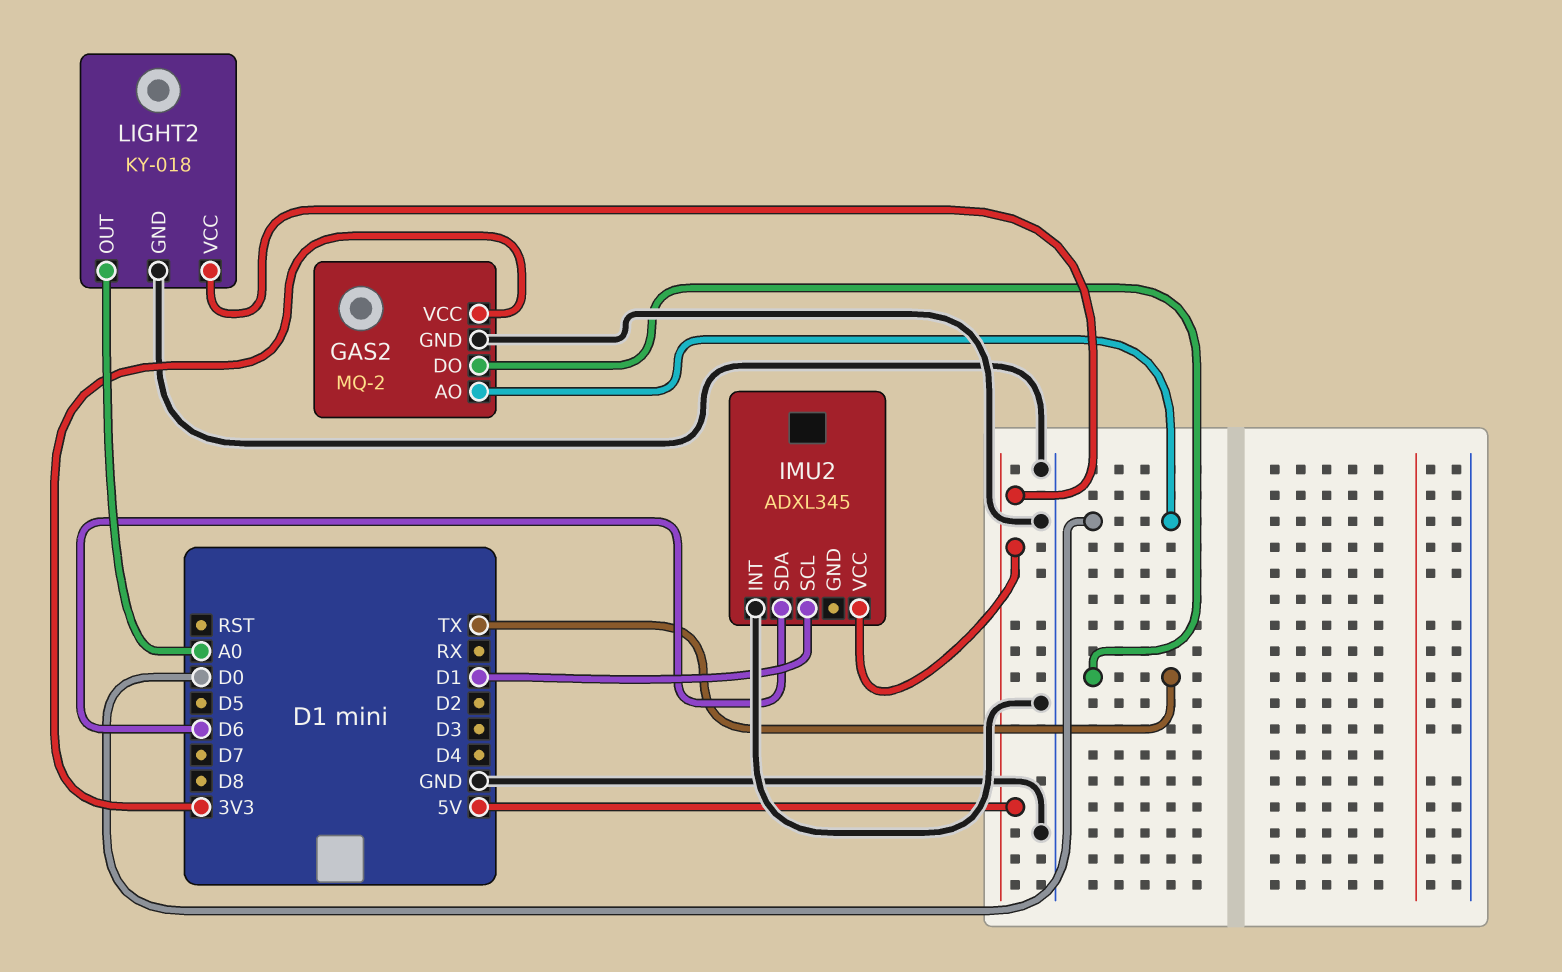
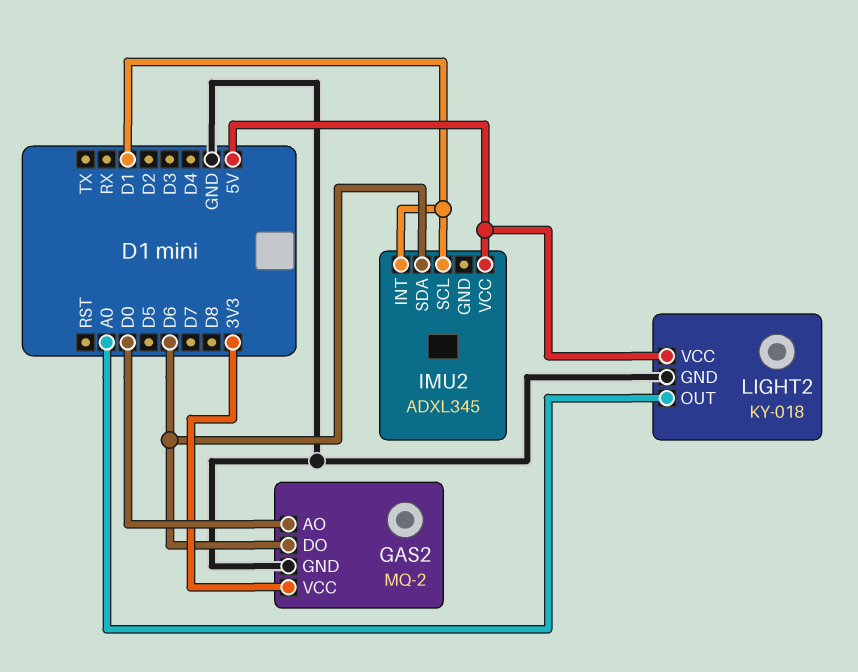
GAS2 pin DO: TX -> D6
IMU2 pin INT: GND -> D1

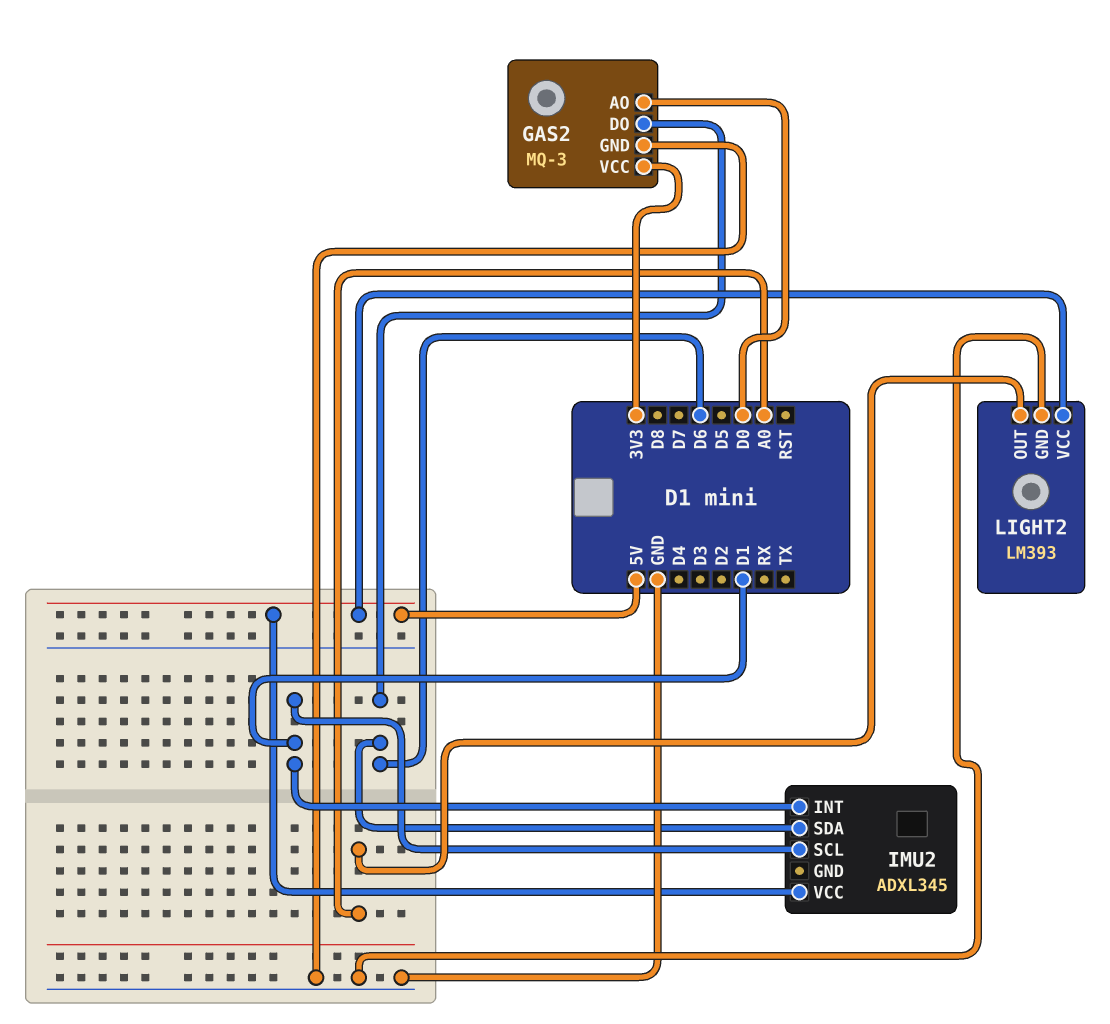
GAS2: MQ-2 -> MQ-3
LIGHT2: KY-018 -> LM393

